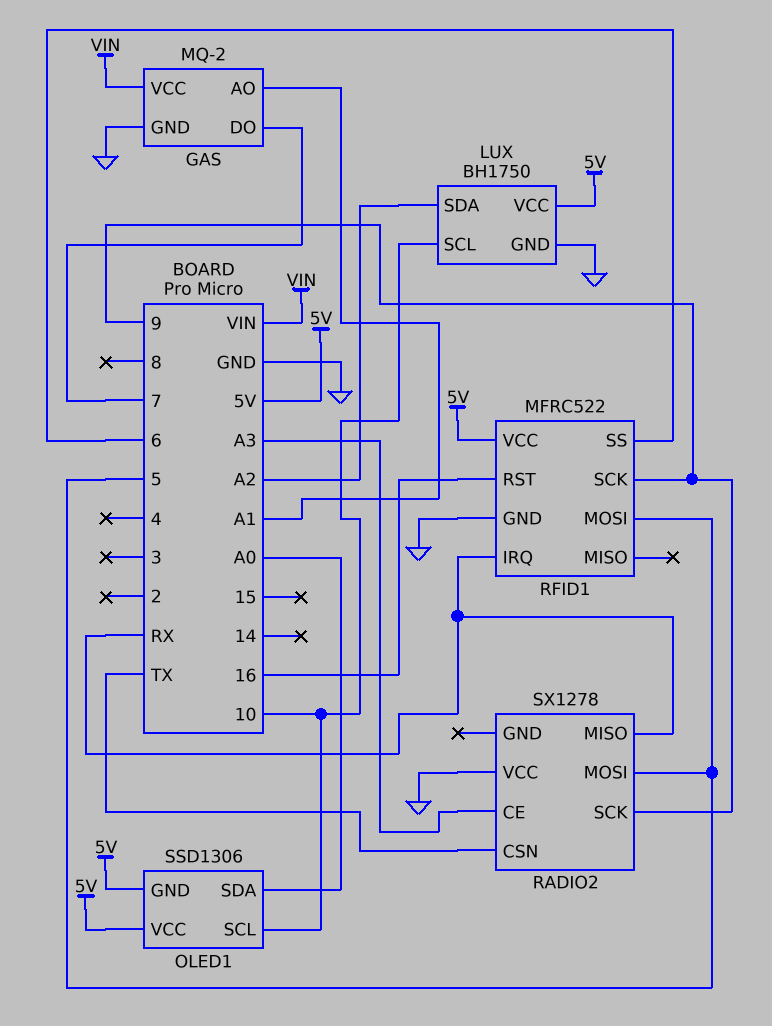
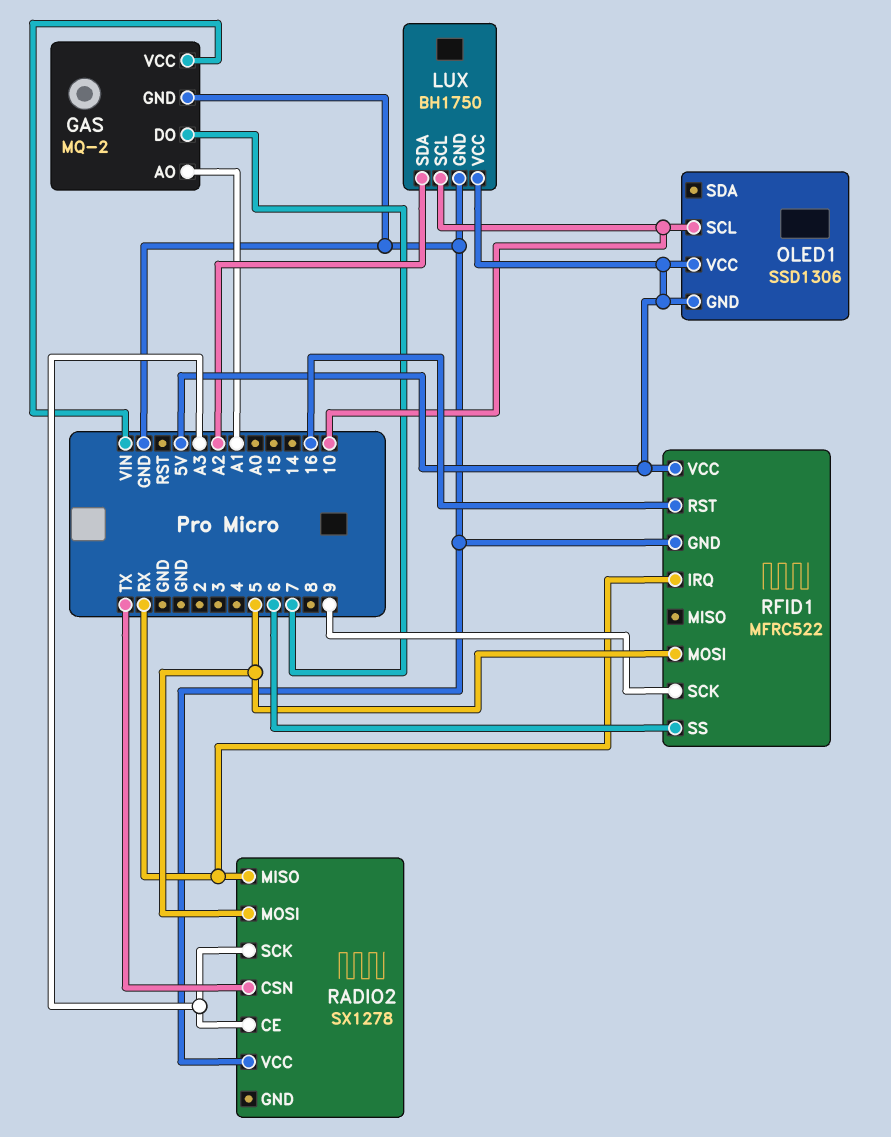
OLED1 pin SDA: A0 -> none
RADIO2 pin SCK: 9 -> A3

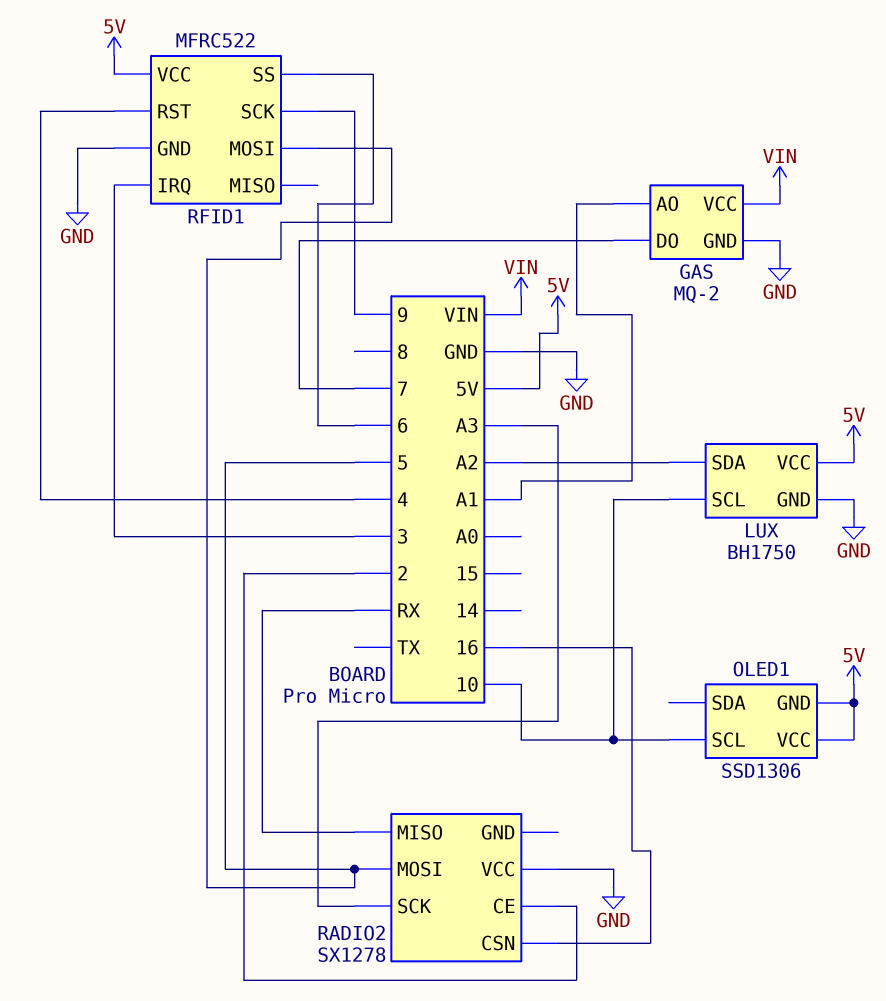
RADIO2 pin CE: A3 -> 2
RADIO2 pin CSN: TX -> 16
RFID1 pin IRQ: RX -> 3
RFID1 pin RST: 16 -> 4

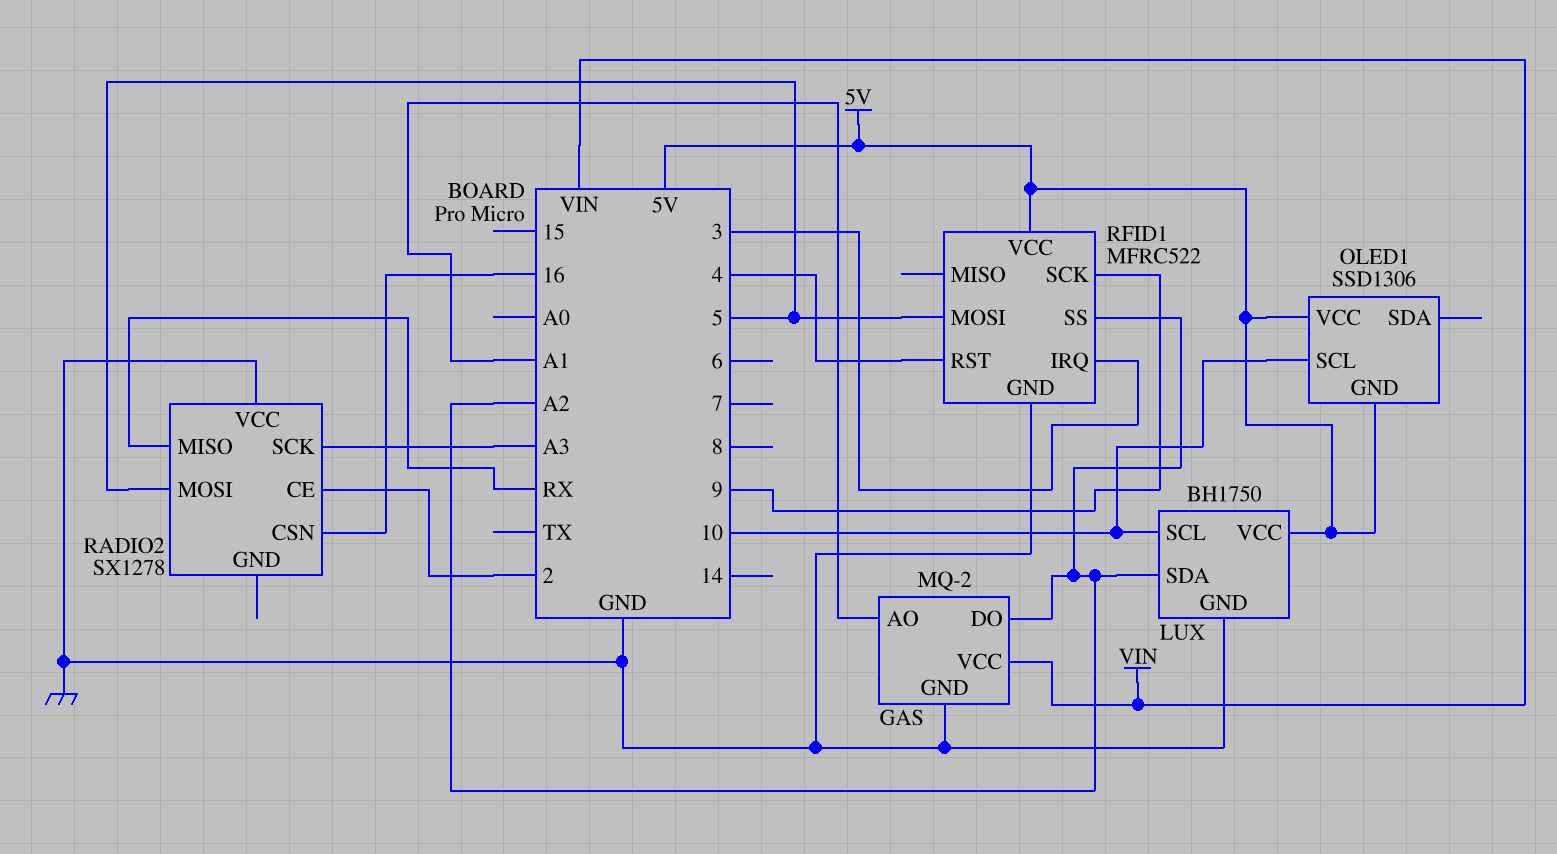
GAS pin DO: 7 -> A2
RFID1 pin SS: 6 -> A2

